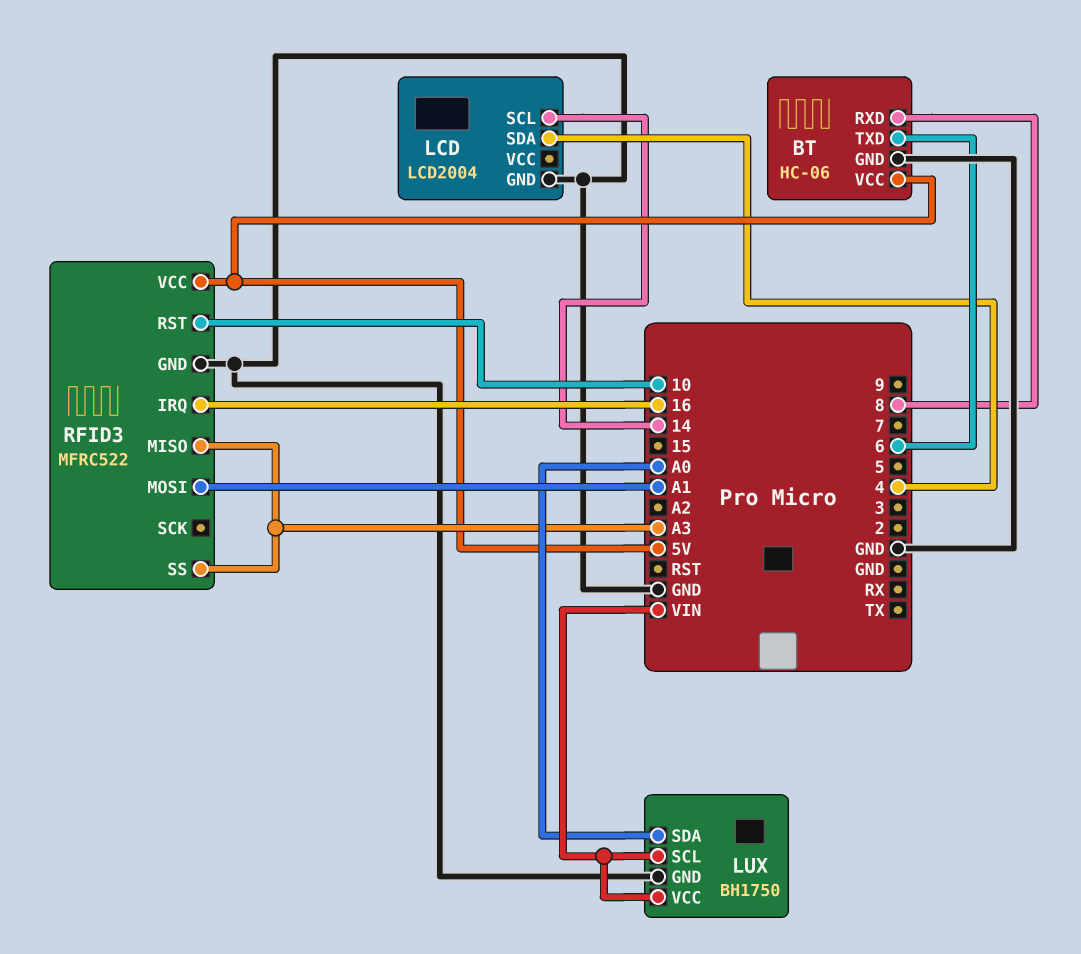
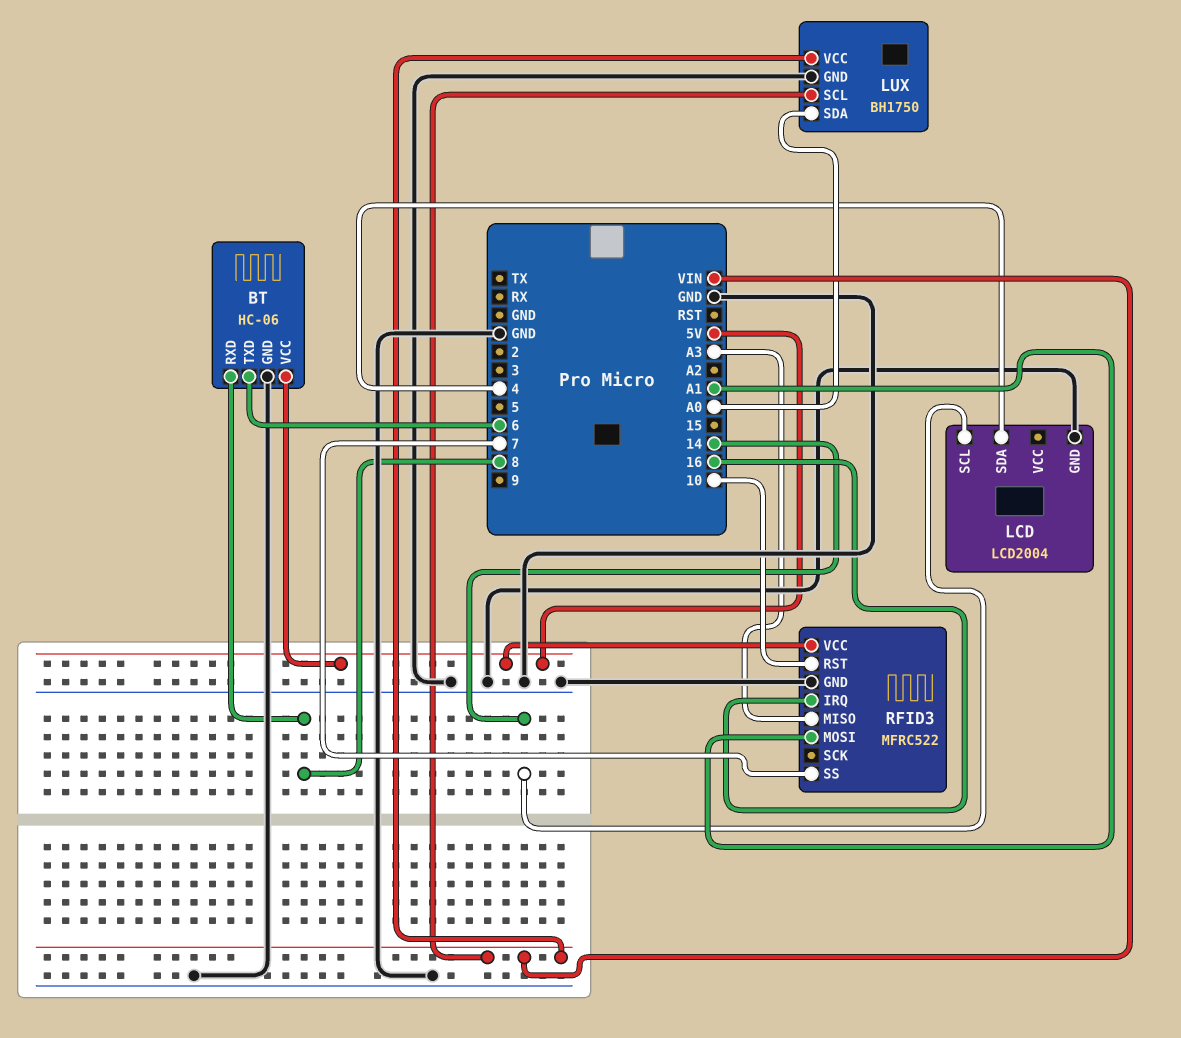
RFID3 pin SS: A3 -> 7

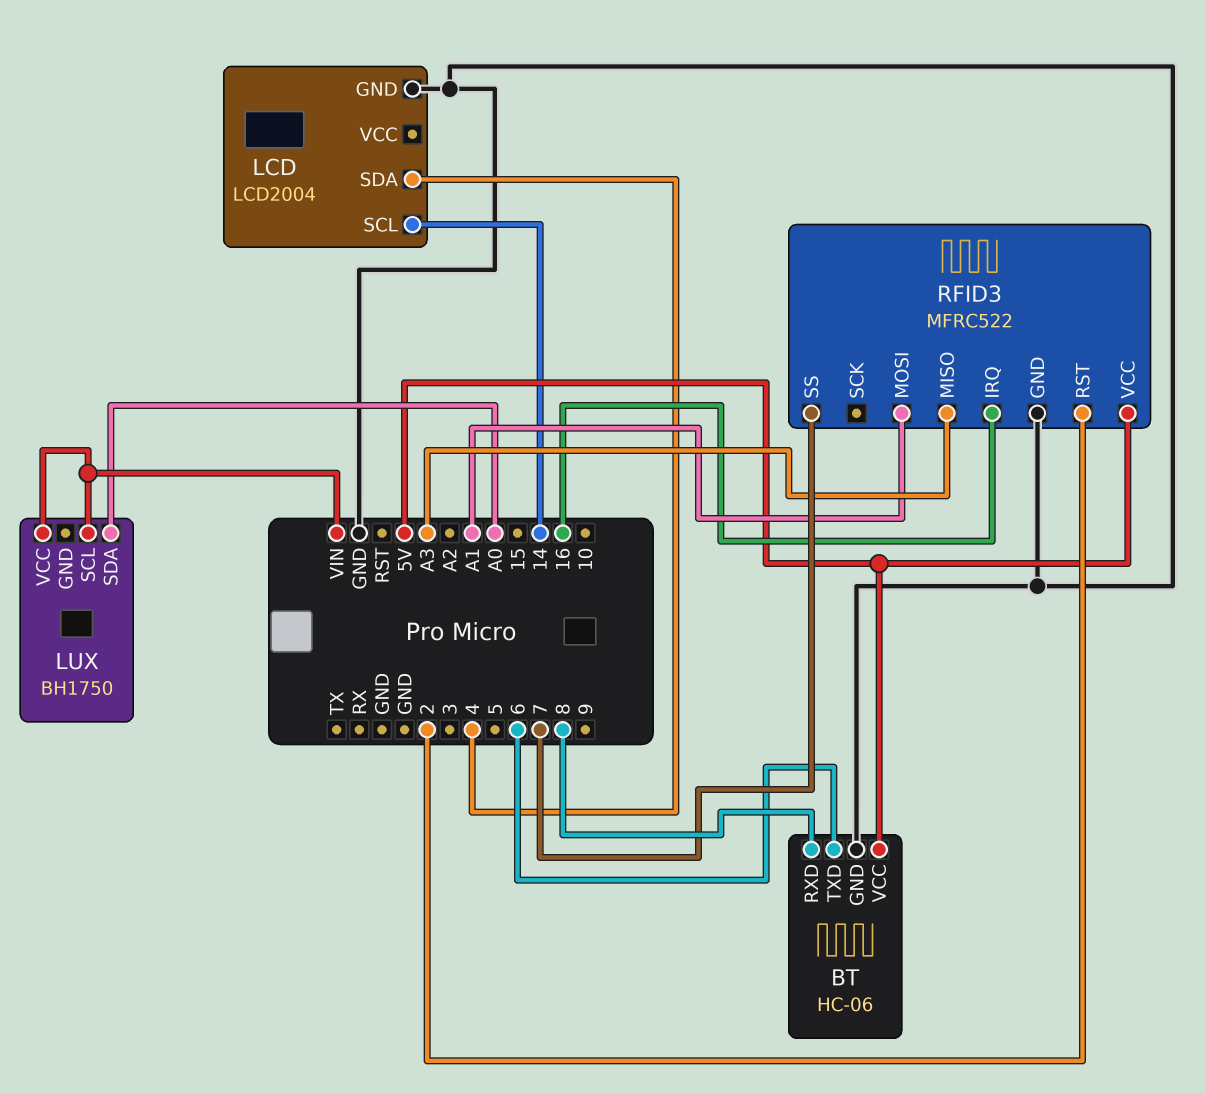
LUX pin GND: GND -> none
RFID3 pin RST: 10 -> 2

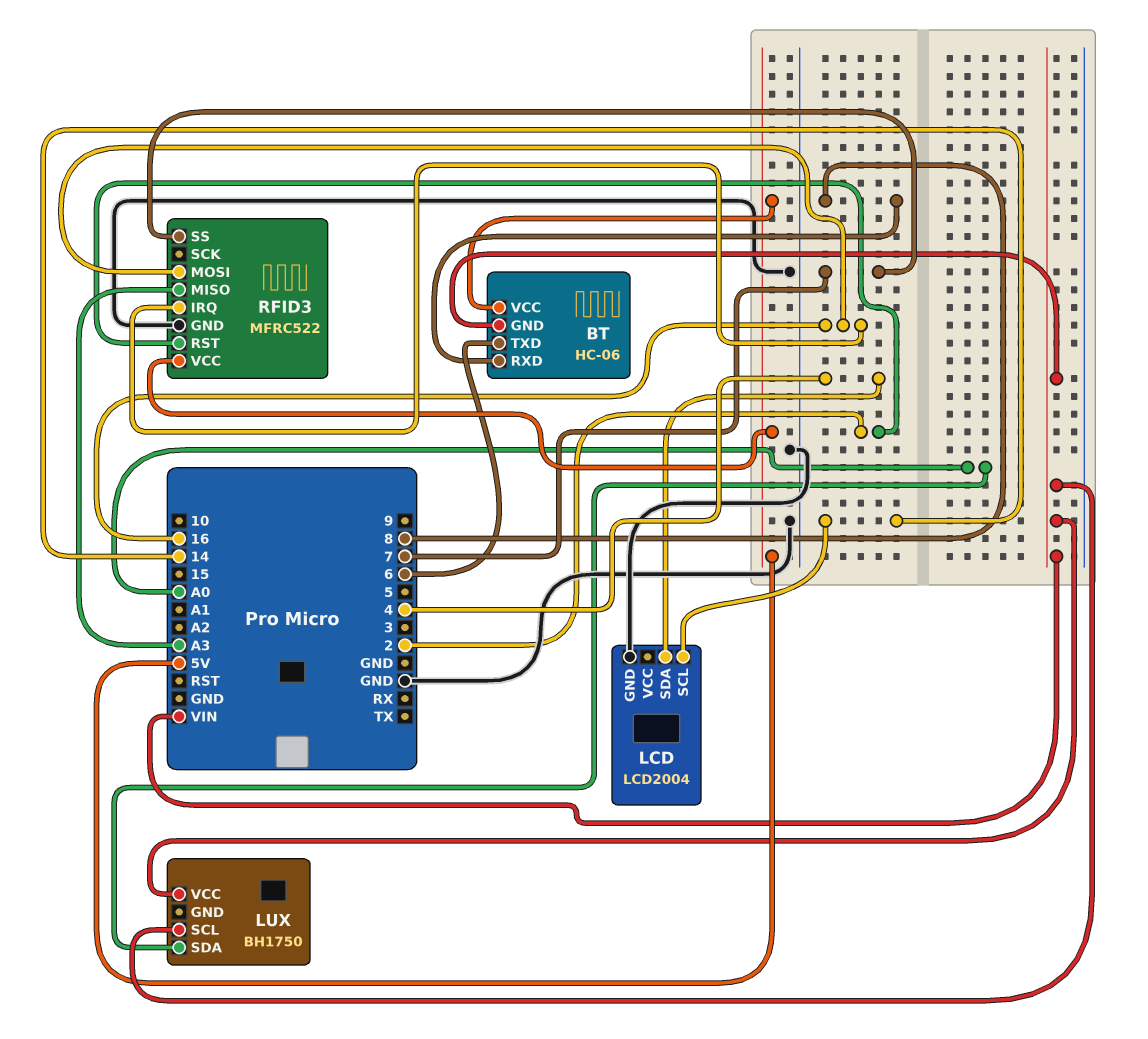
BT pin GND: GND -> VIN
RFID3 pin MOSI: A1 -> 16

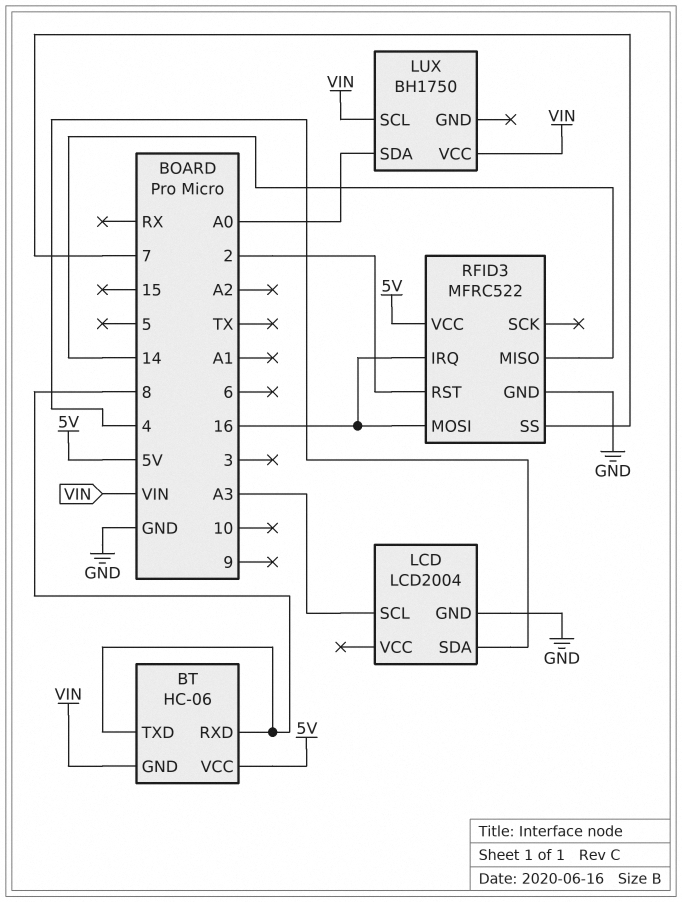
BT pin TXD: 6 -> 8
LCD pin SCL: 14 -> A3
RFID3 pin MISO: A3 -> 14

